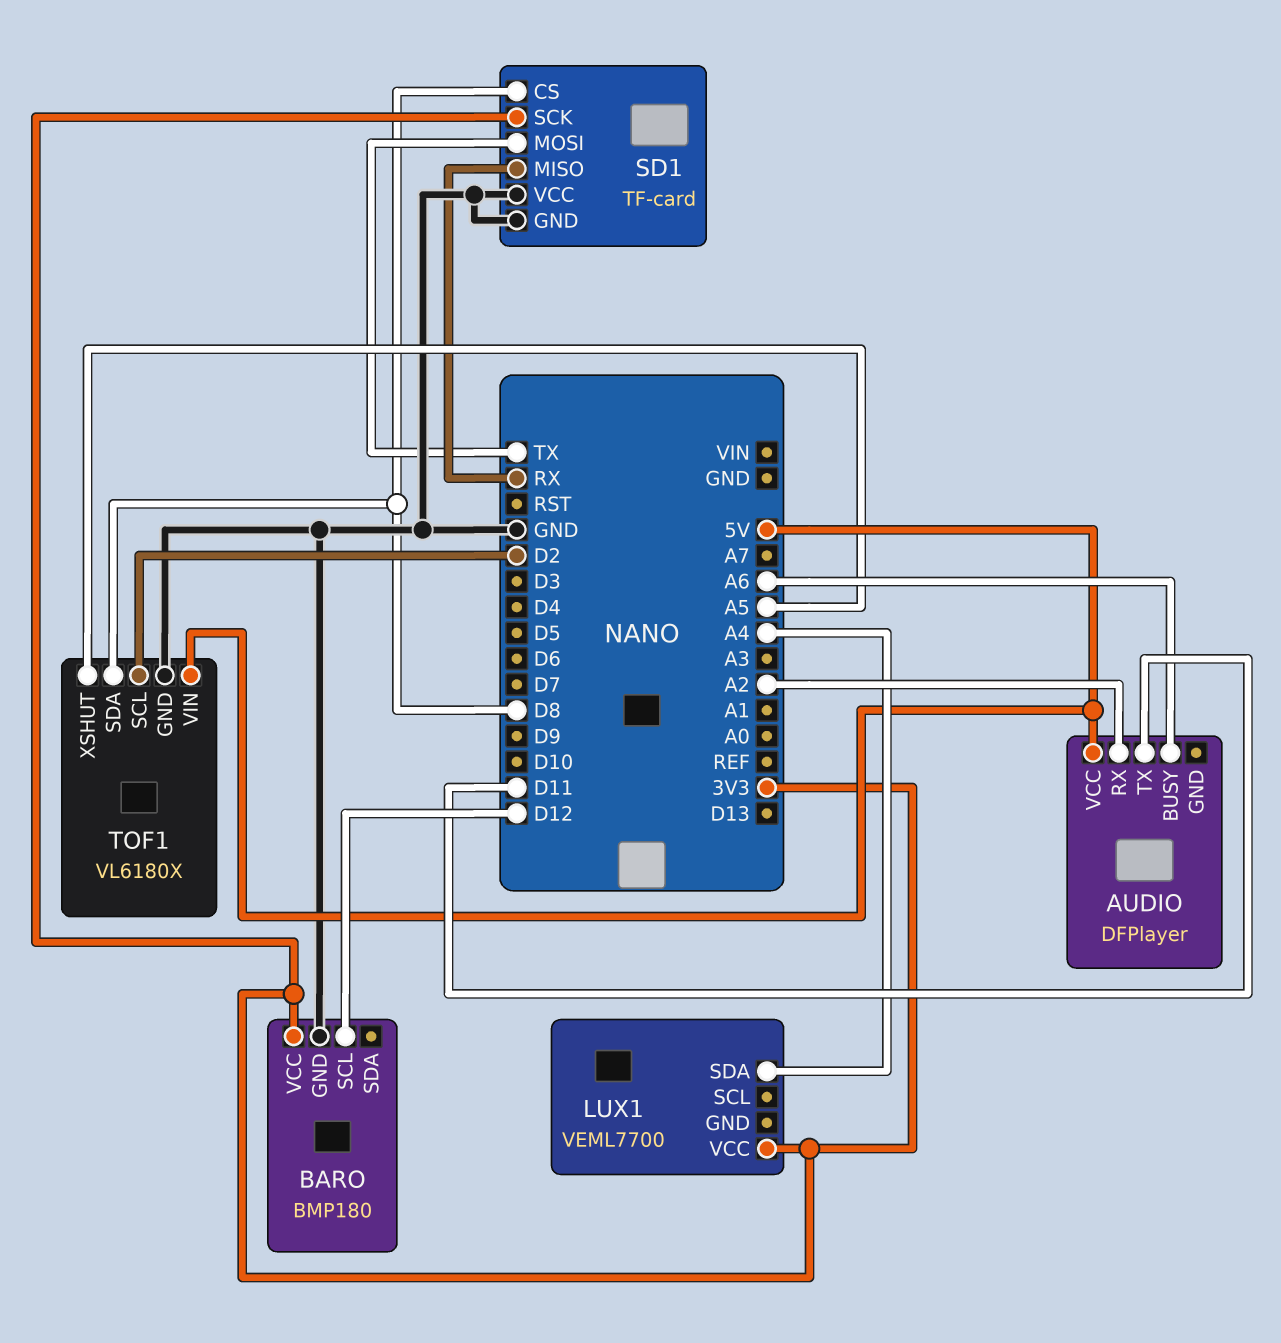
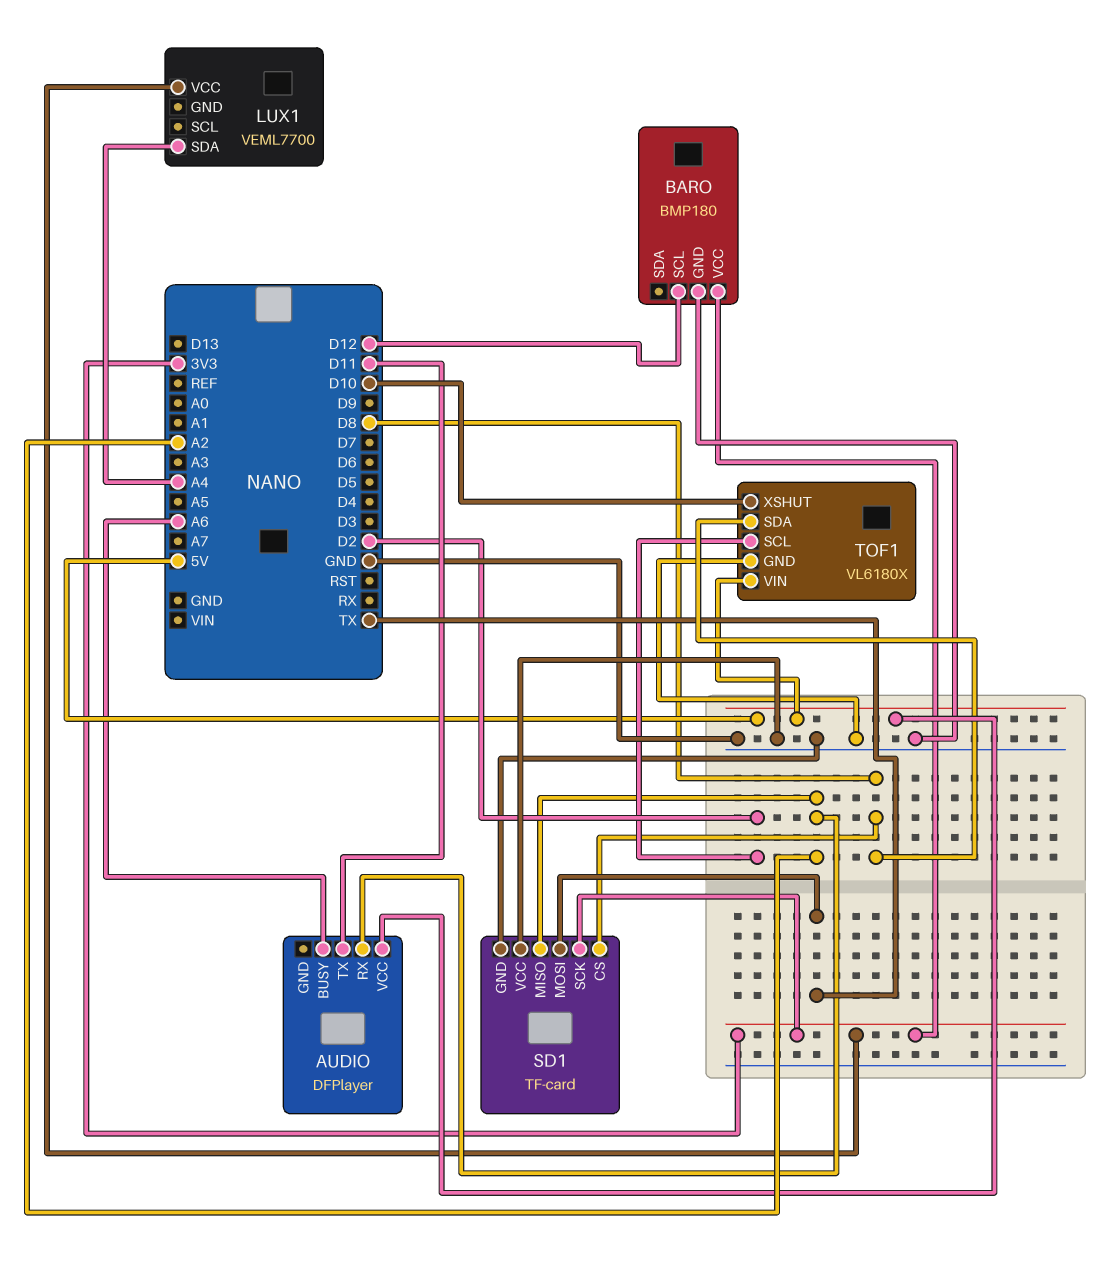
SD1 pin MISO: RX -> A2
TOF1 pin XSHUT: A5 -> D10

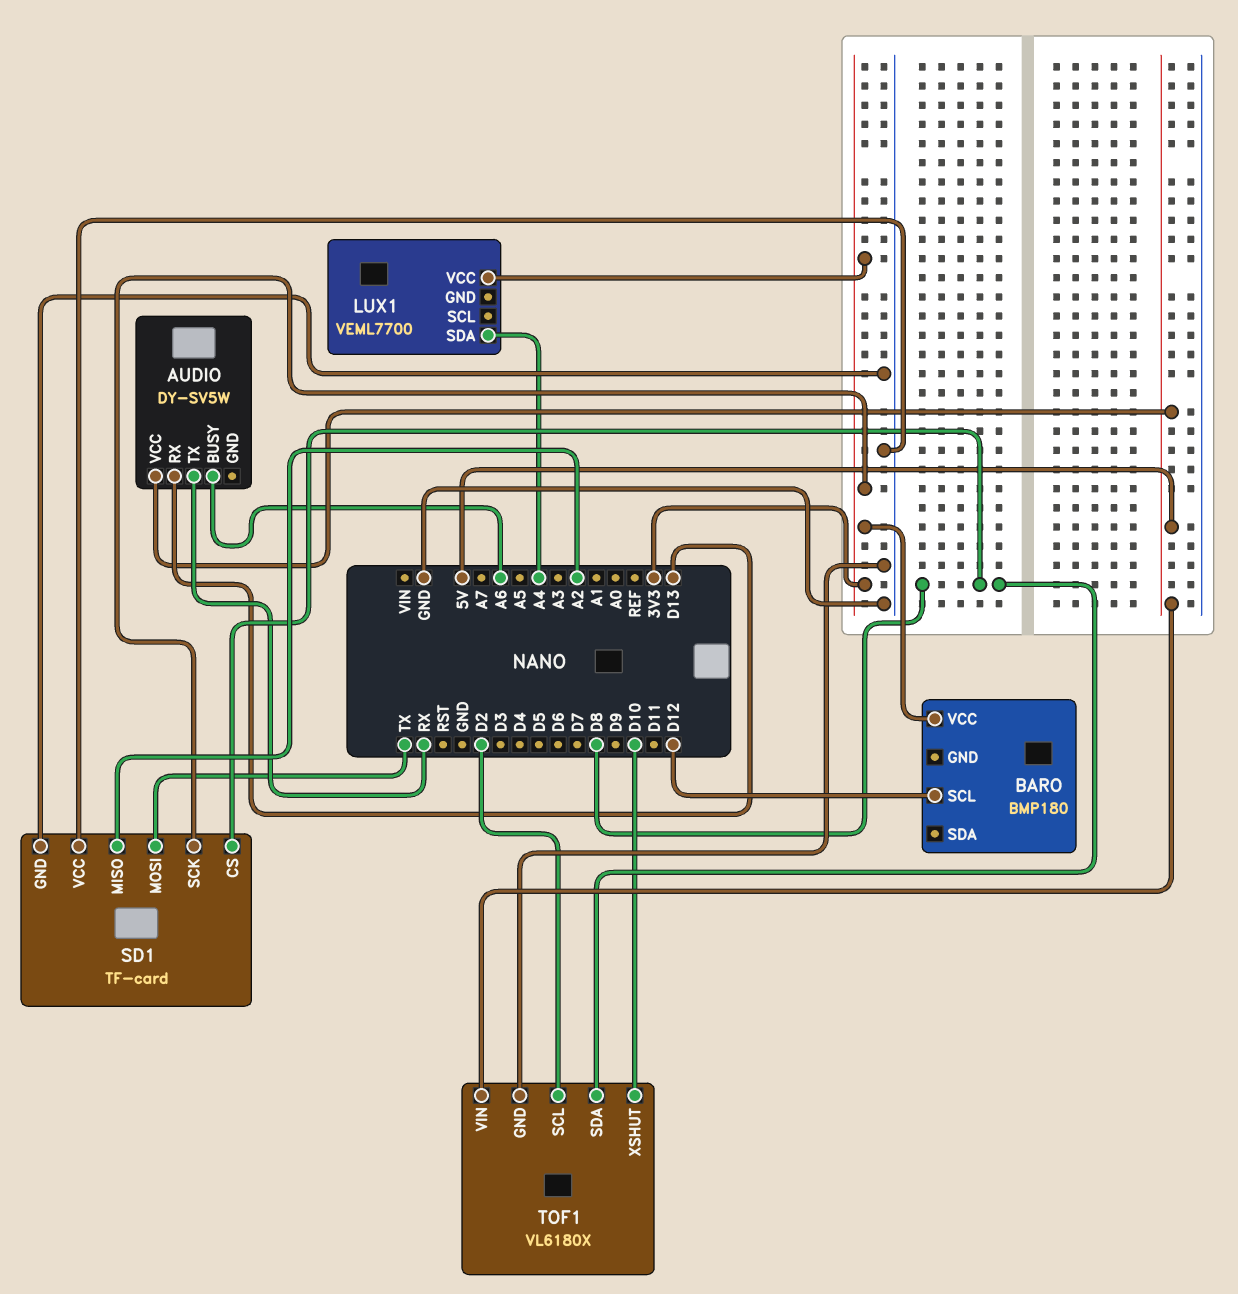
AUDIO: DFPlayer -> DY-SV5W
AUDIO pin RX: A2 -> D13
AUDIO pin TX: D11 -> RX
BARO pin GND: GND -> none

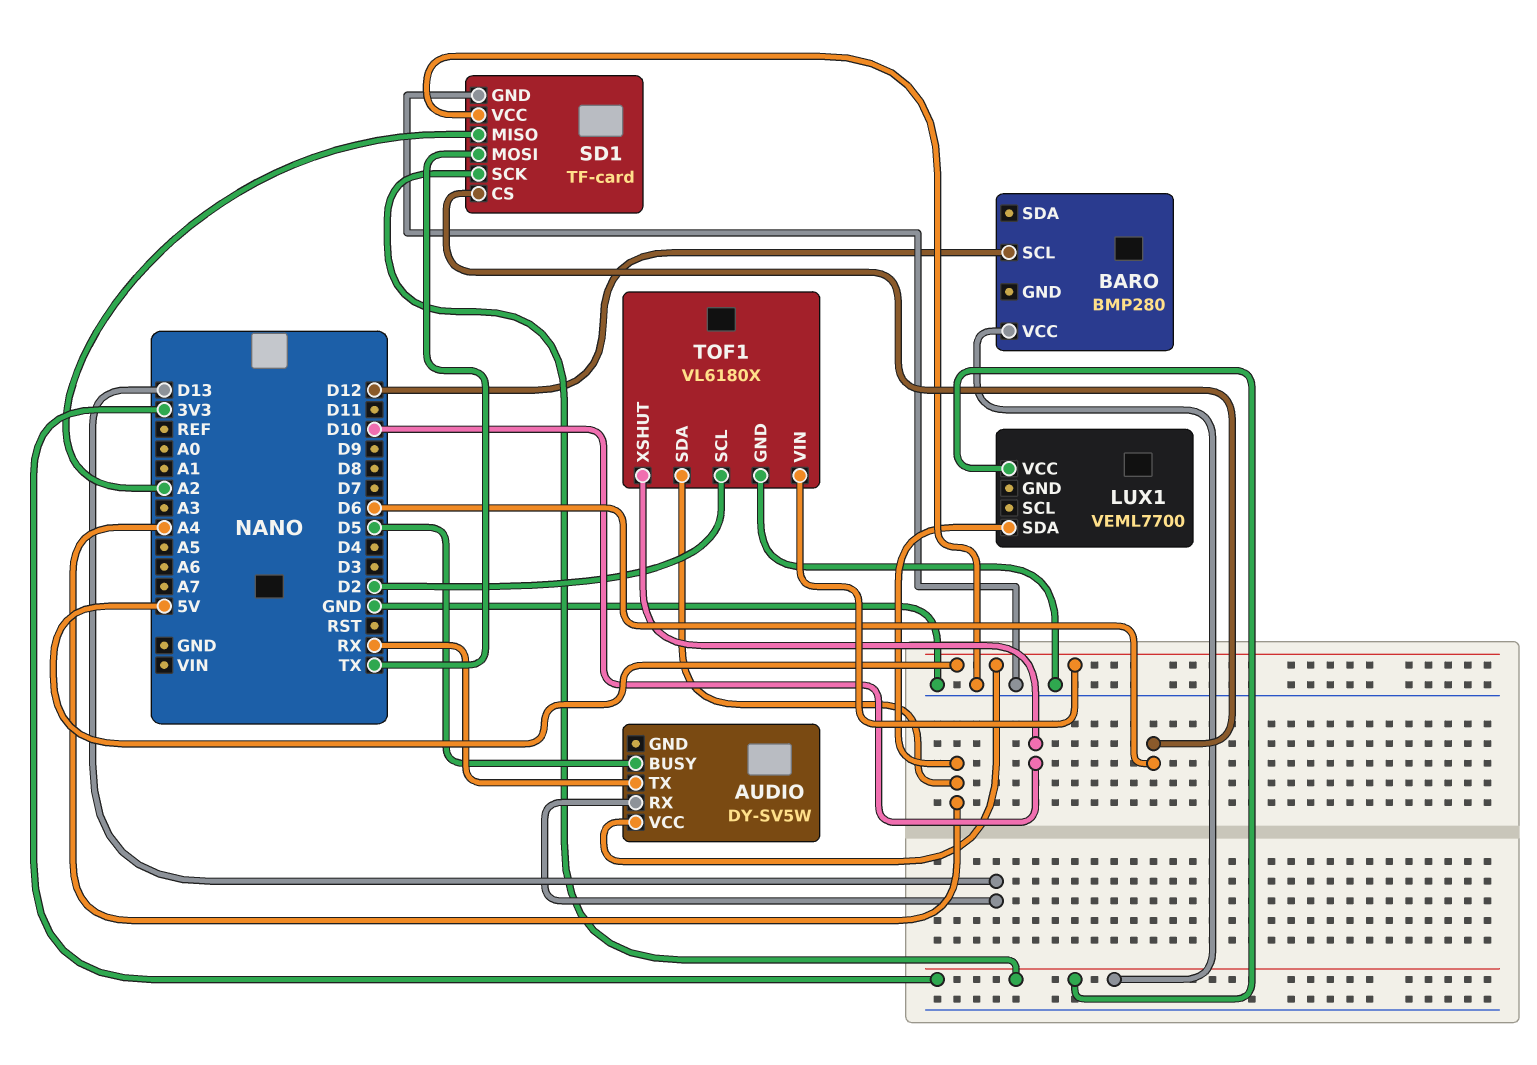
AUDIO pin BUSY: A6 -> D5
BARO: BMP180 -> BMP280
SD1 pin CS: D8 -> D6
TOF1 pin SDA: D8 -> A4

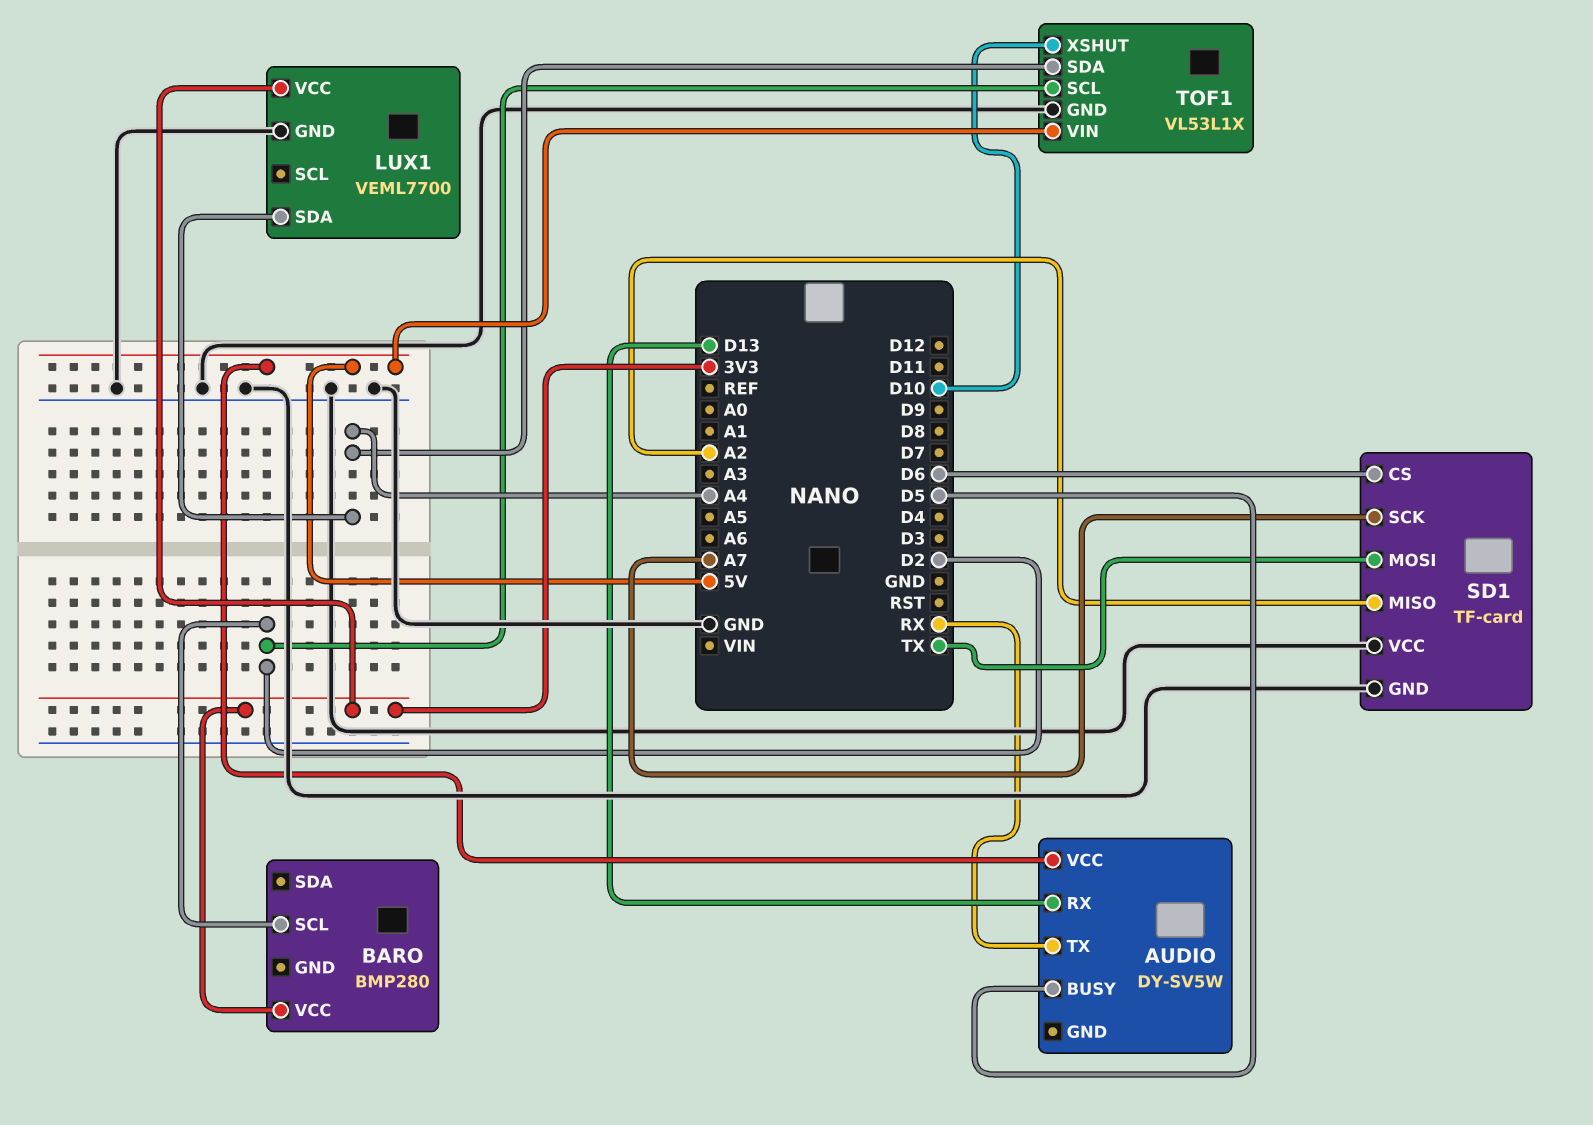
BARO pin SCL: D12 -> D2
LUX1 pin GND: none -> GND
SD1 pin SCK: 3V3 -> A7
TOF1: VL6180X -> VL53L1X

